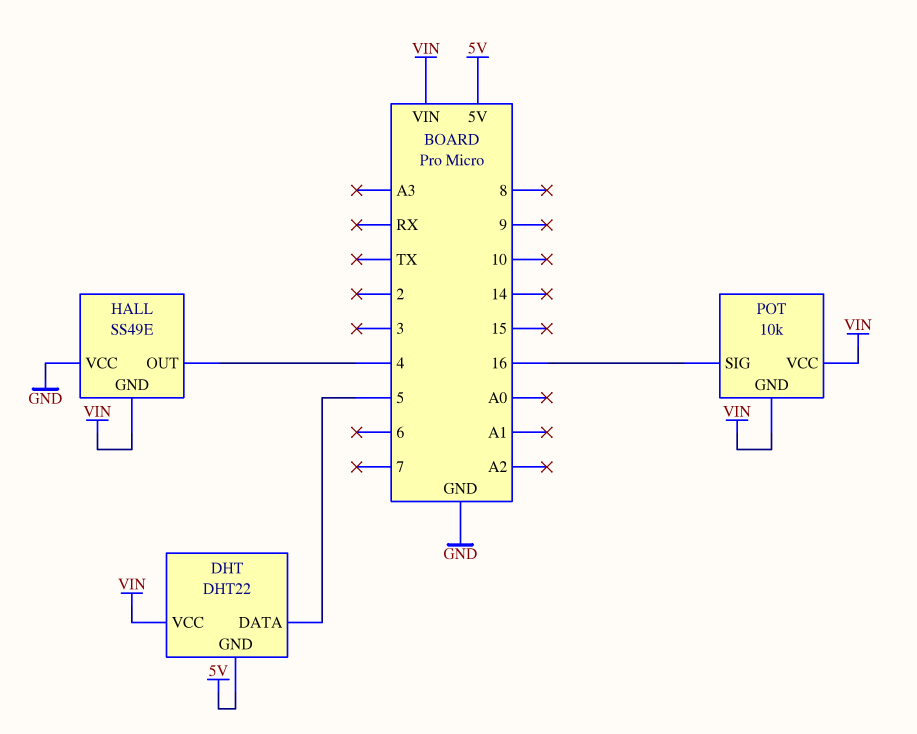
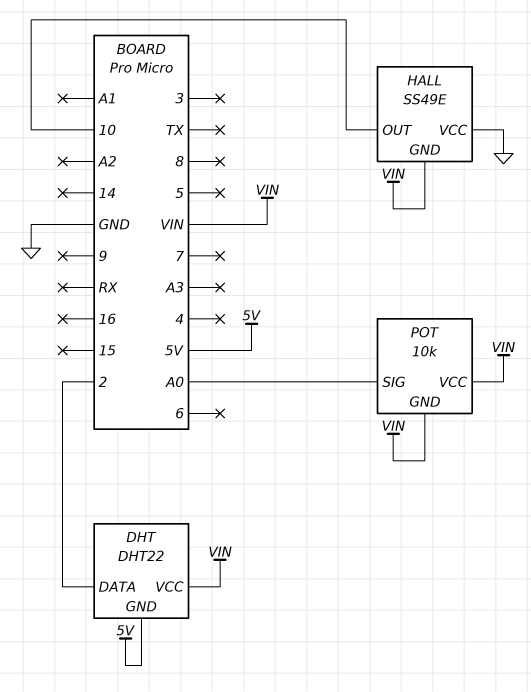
DHT pin DATA: 5 -> 2
HALL pin OUT: 4 -> 10
POT pin SIG: 16 -> A0

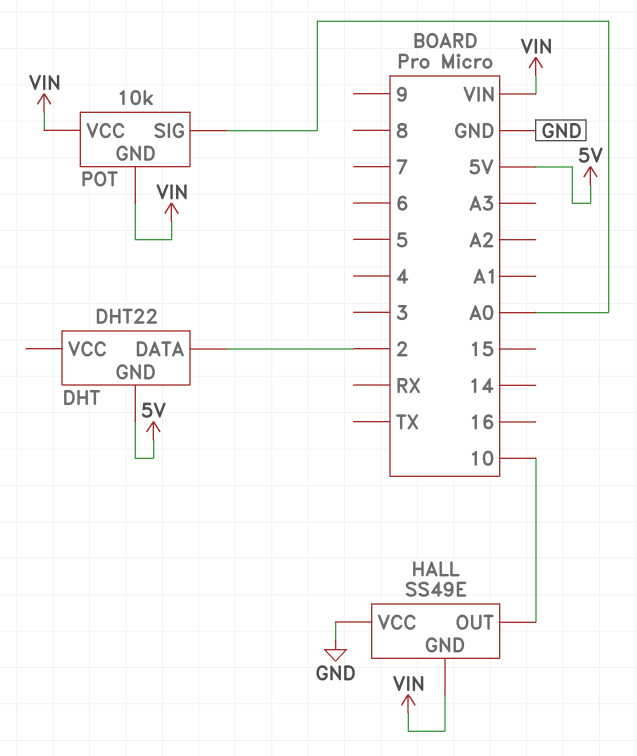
DHT pin VCC: VIN -> none

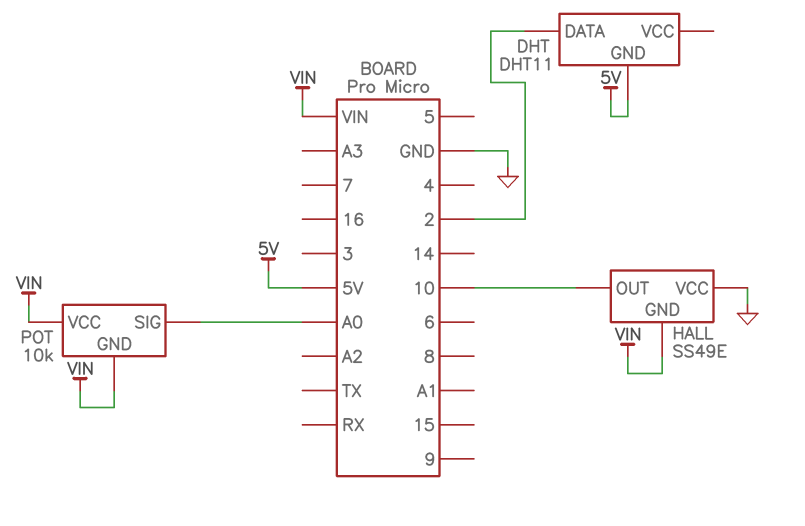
DHT: DHT22 -> DHT11

